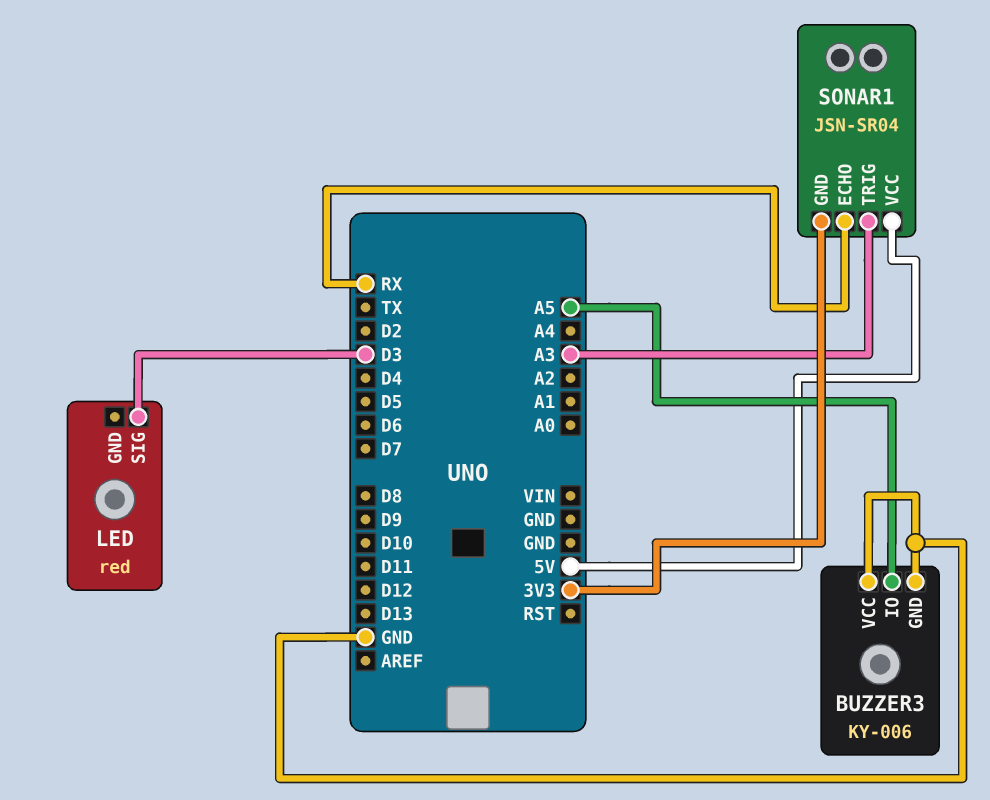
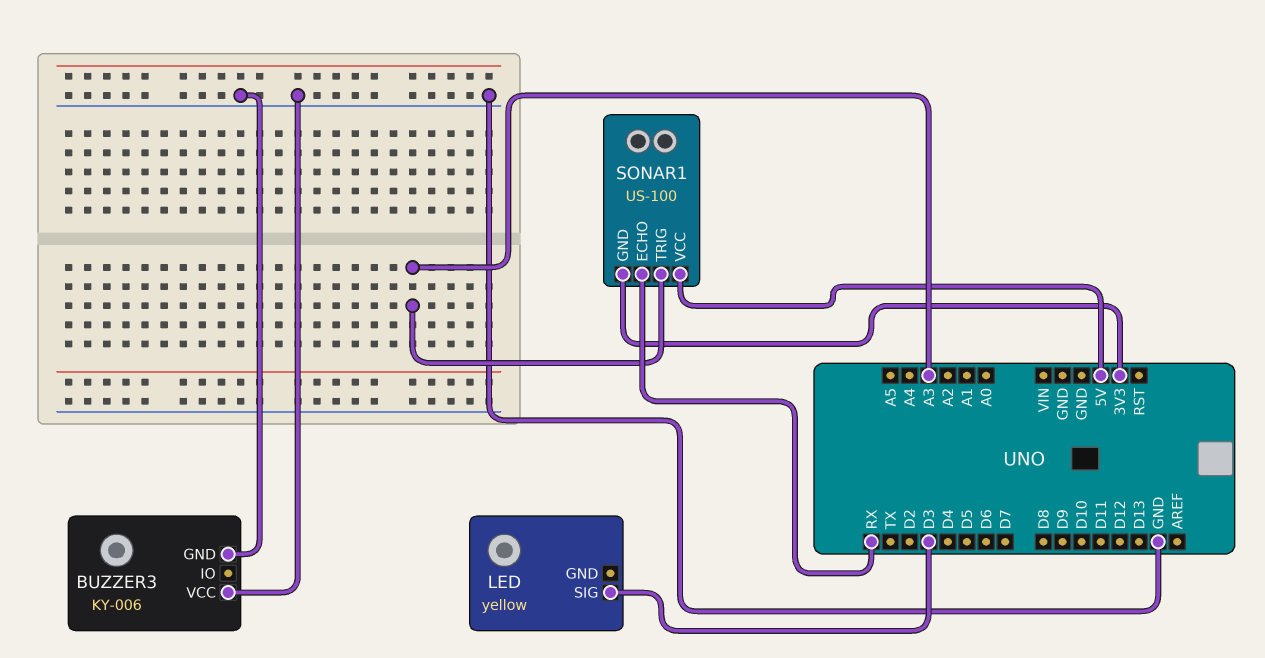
BUZZER3 pin IO: A5 -> none
LED: red -> yellow
SONAR1: JSN-SR04 -> US-100

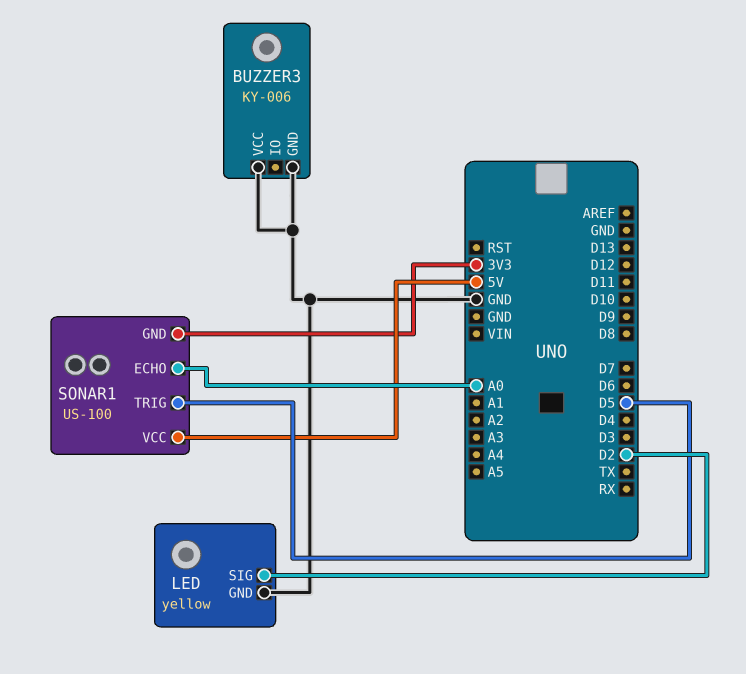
LED pin GND: none -> GND
LED pin SIG: D3 -> D2
SONAR1 pin ECHO: RX -> A0
SONAR1 pin TRIG: A3 -> D5

